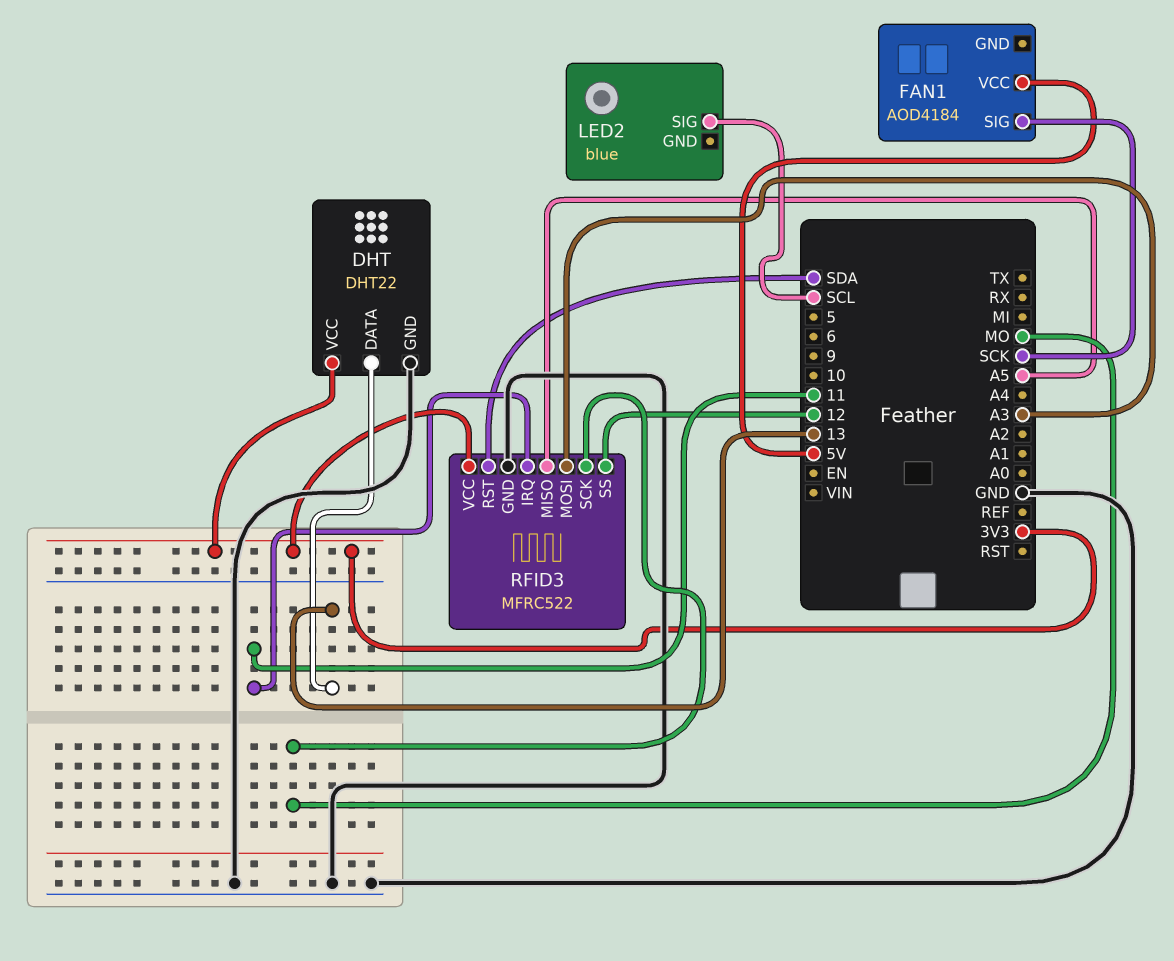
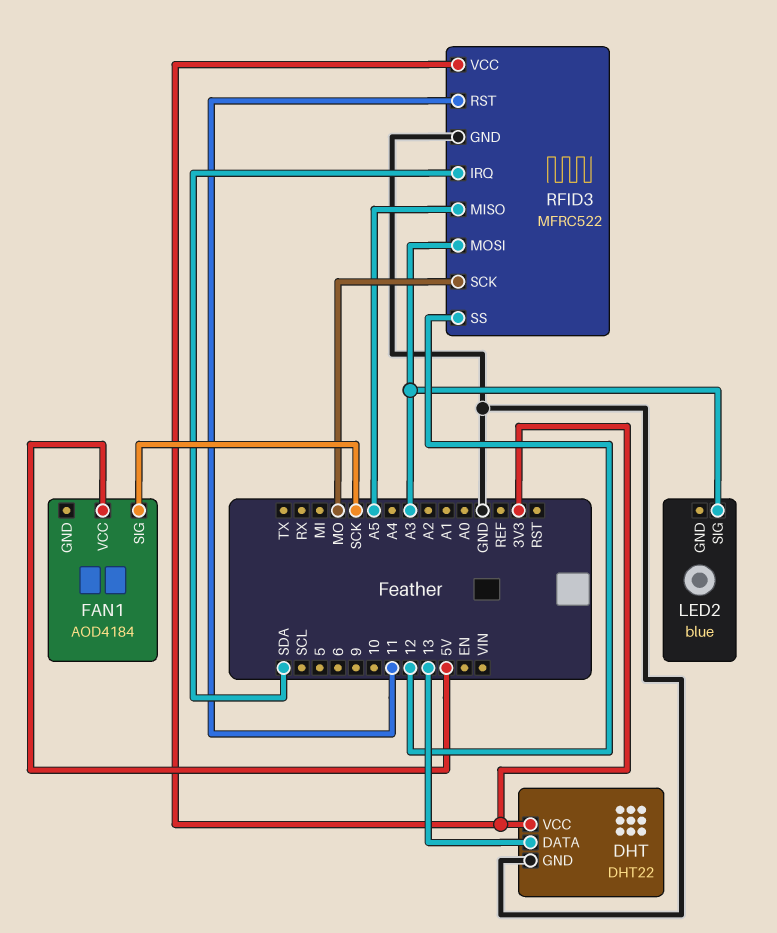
LED2 pin SIG: SCL -> A3
RFID3 pin IRQ: 11 -> SDA
RFID3 pin RST: SDA -> 11

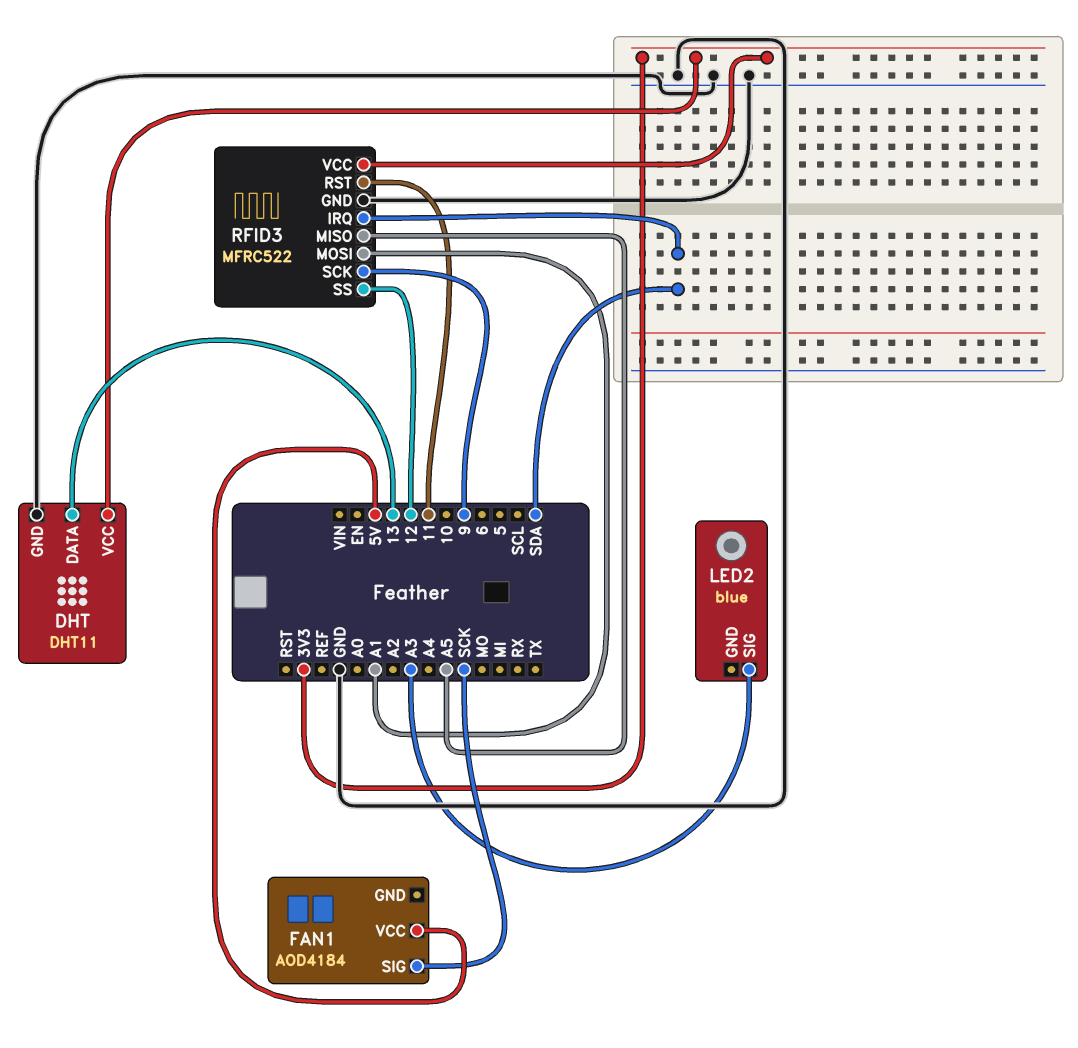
DHT: DHT22 -> DHT11
RFID3 pin MOSI: A3 -> A1
RFID3 pin SCK: MO -> 9

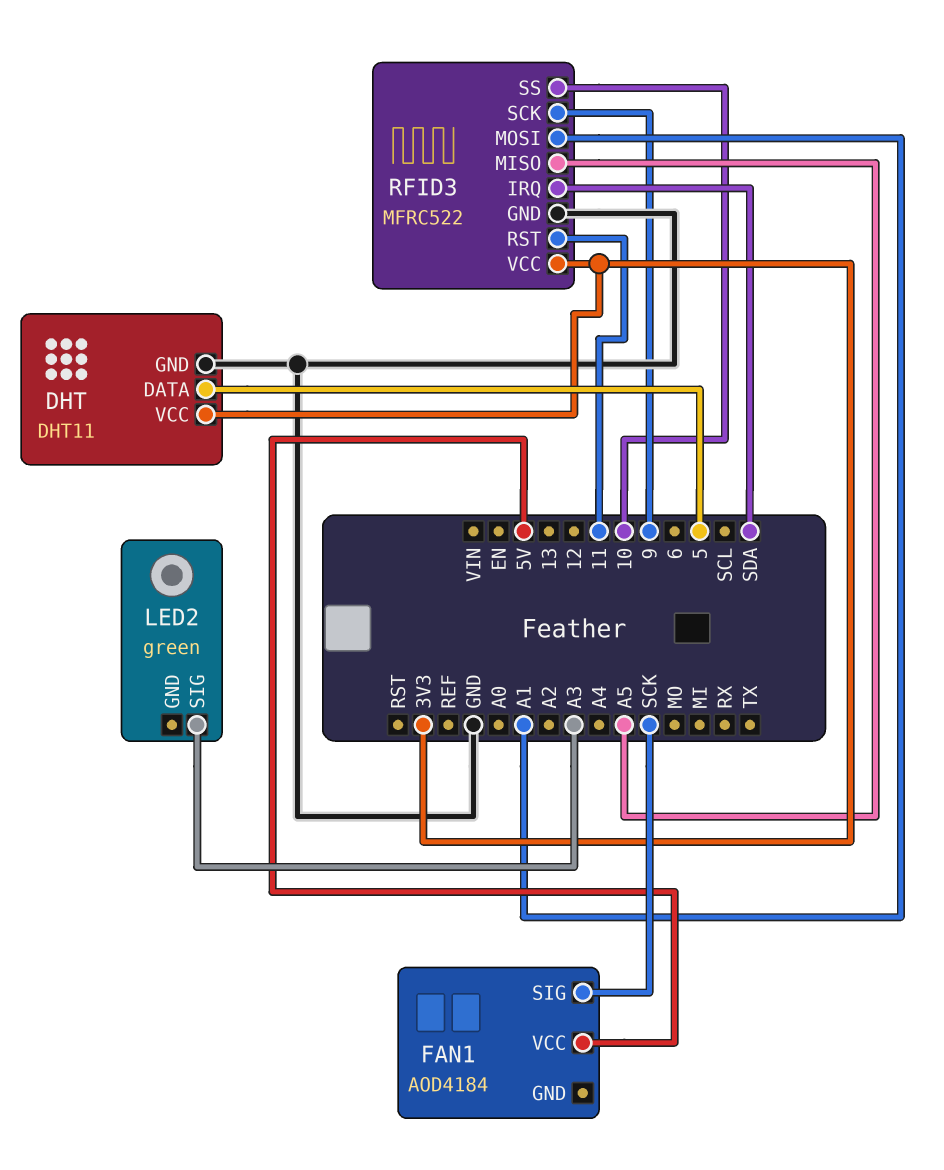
DHT pin DATA: 13 -> 5
LED2: blue -> green
RFID3 pin SS: 12 -> 10

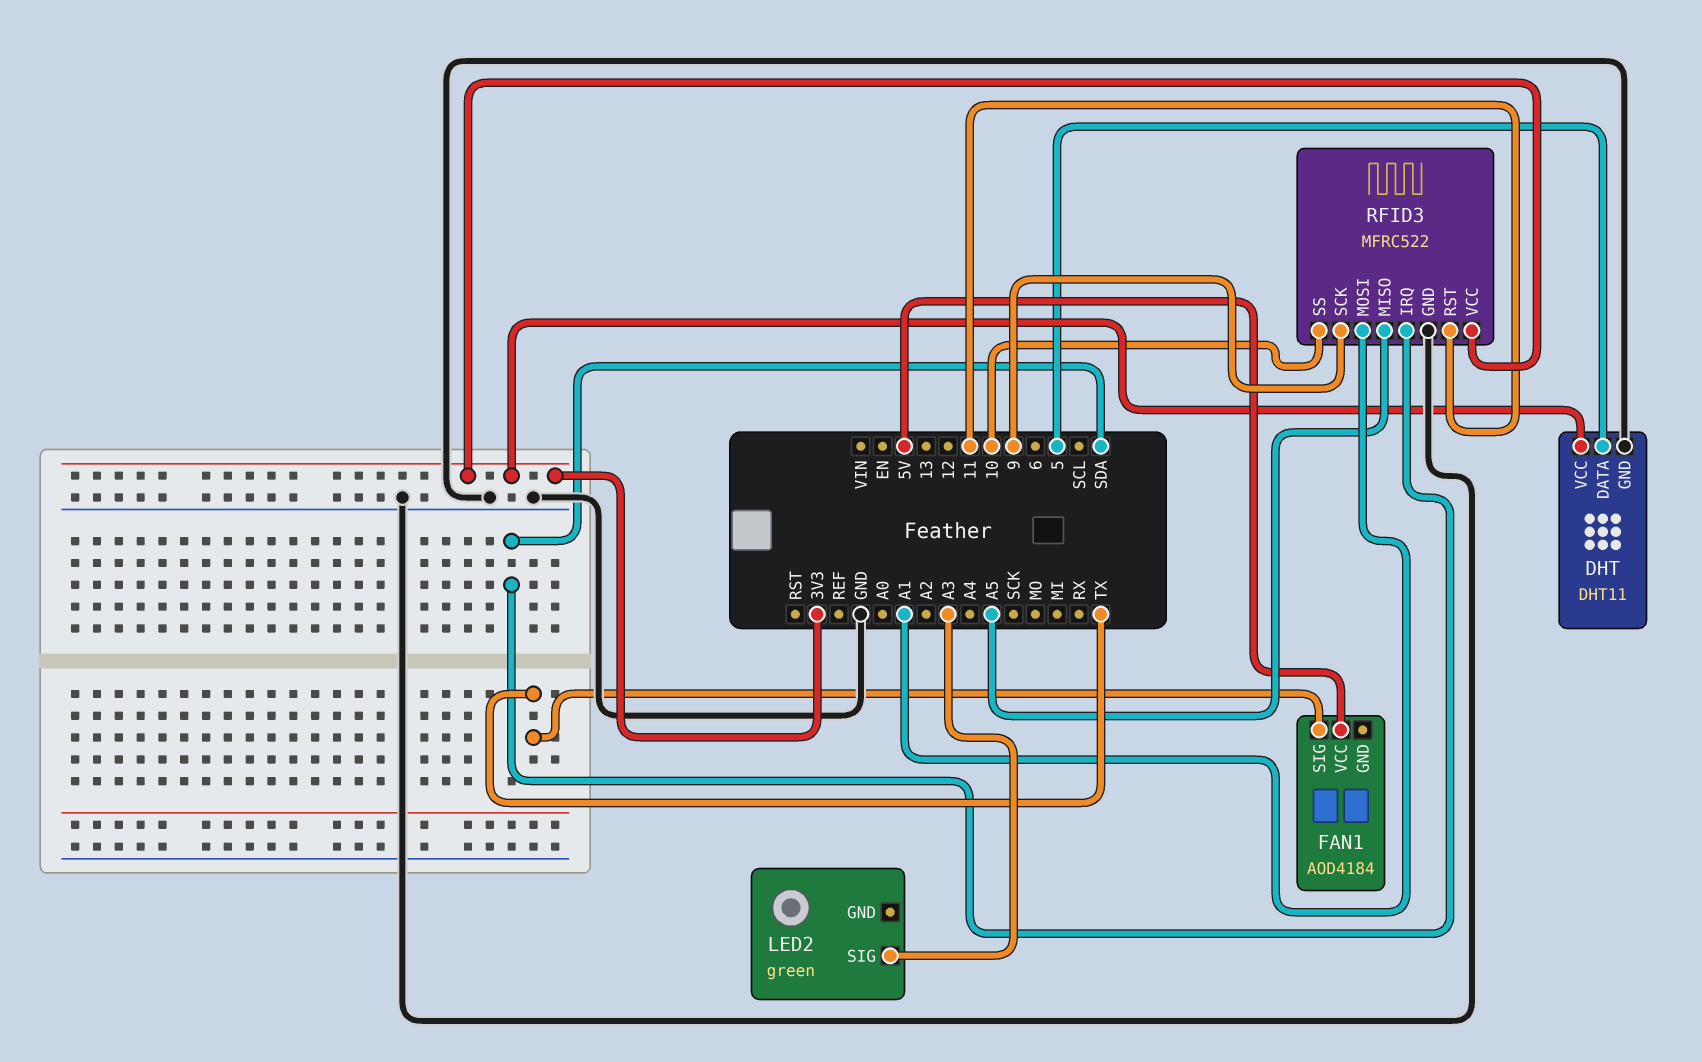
FAN1 pin SIG: SCK -> TX

